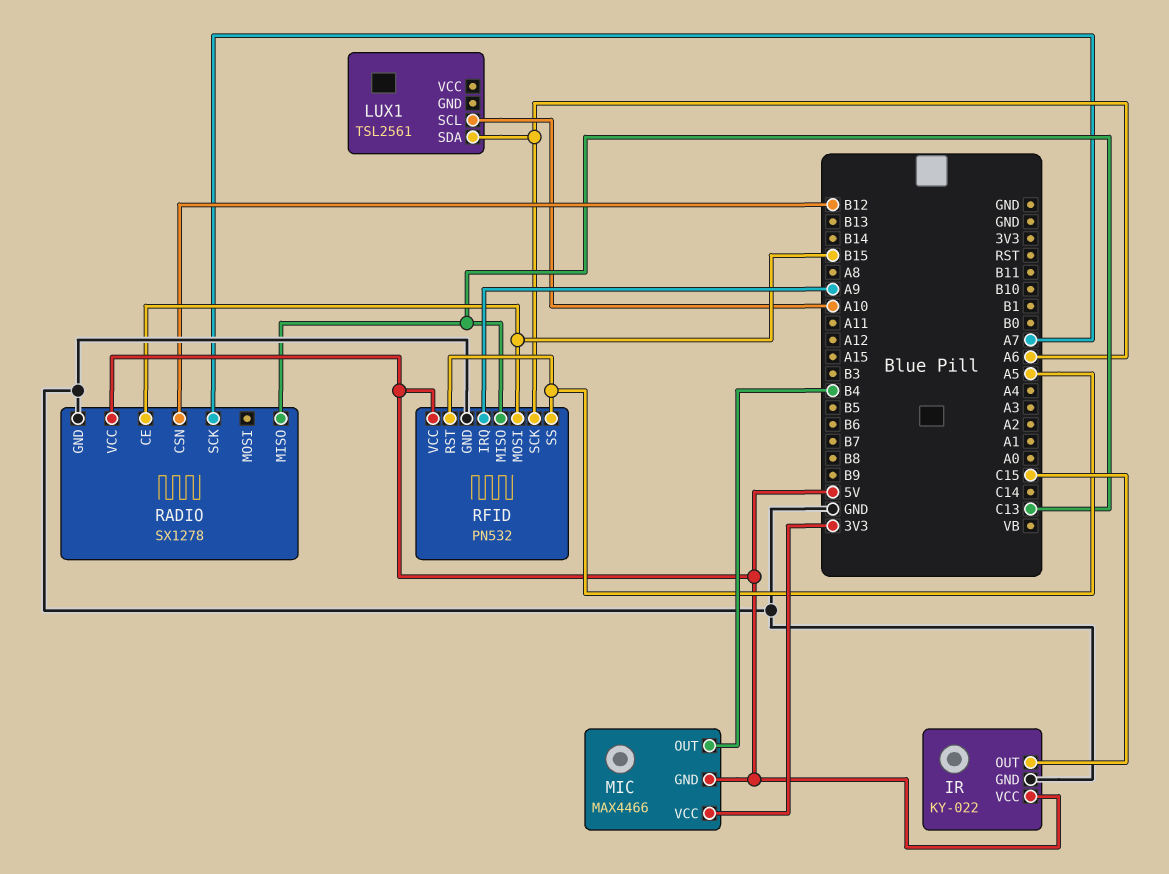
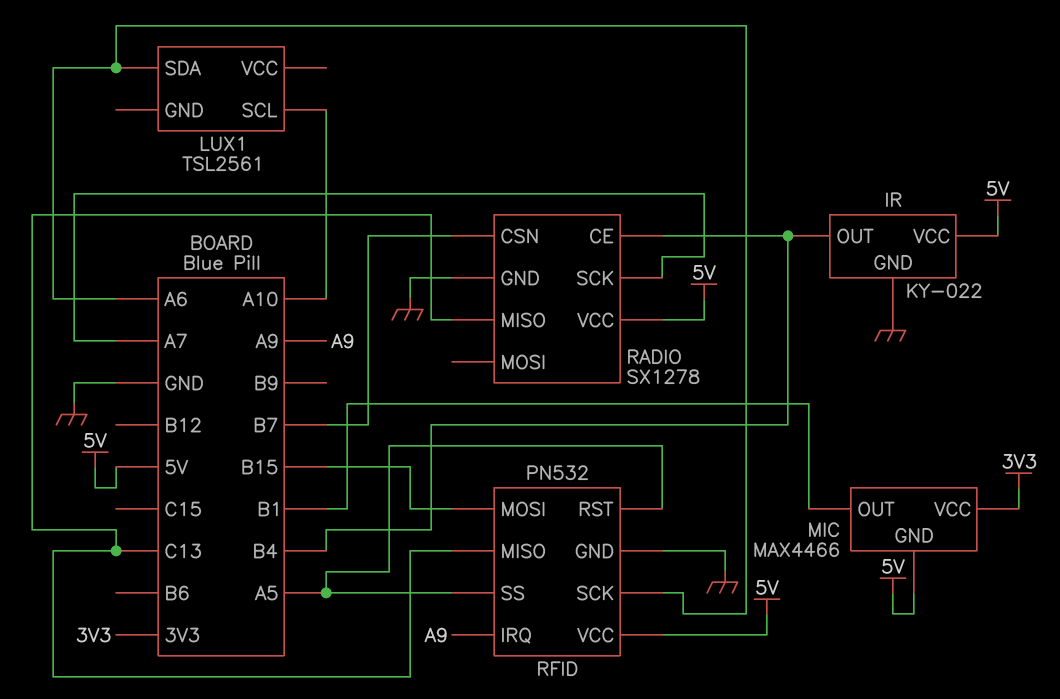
IR pin OUT: C15 -> B4
MIC pin OUT: B4 -> B1
RADIO pin CE: B15 -> B4
RADIO pin CSN: B12 -> B7

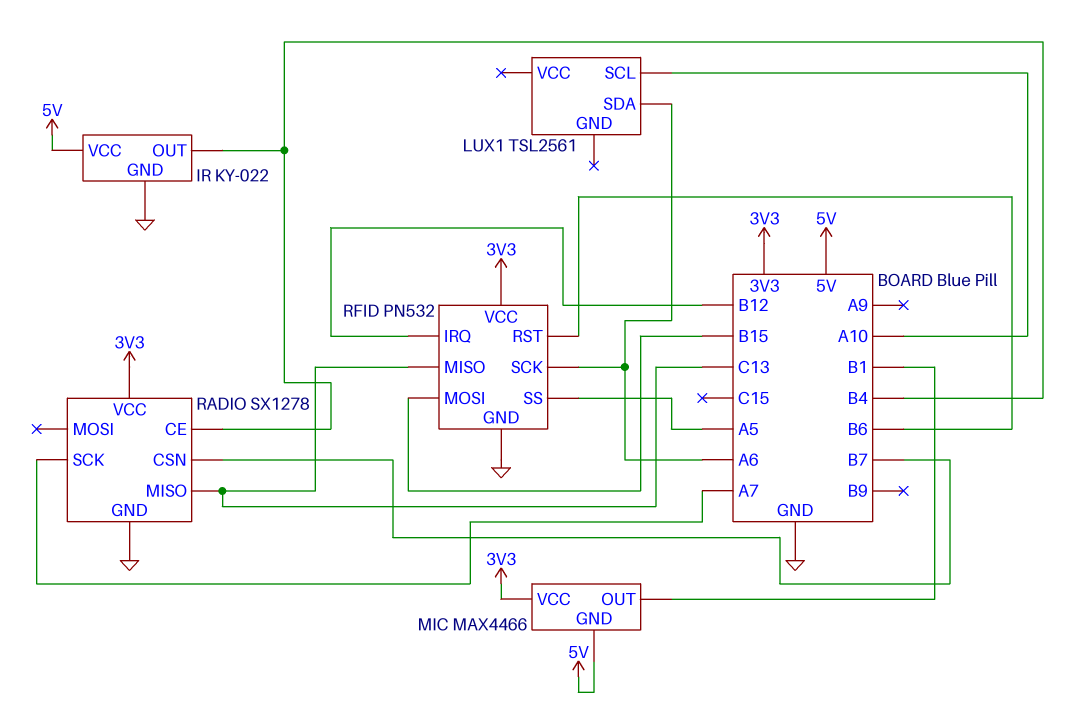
RADIO pin VCC: 5V -> 3V3
RFID pin IRQ: A9 -> B12
RFID pin RST: A5 -> B6
RFID pin VCC: 5V -> 3V3

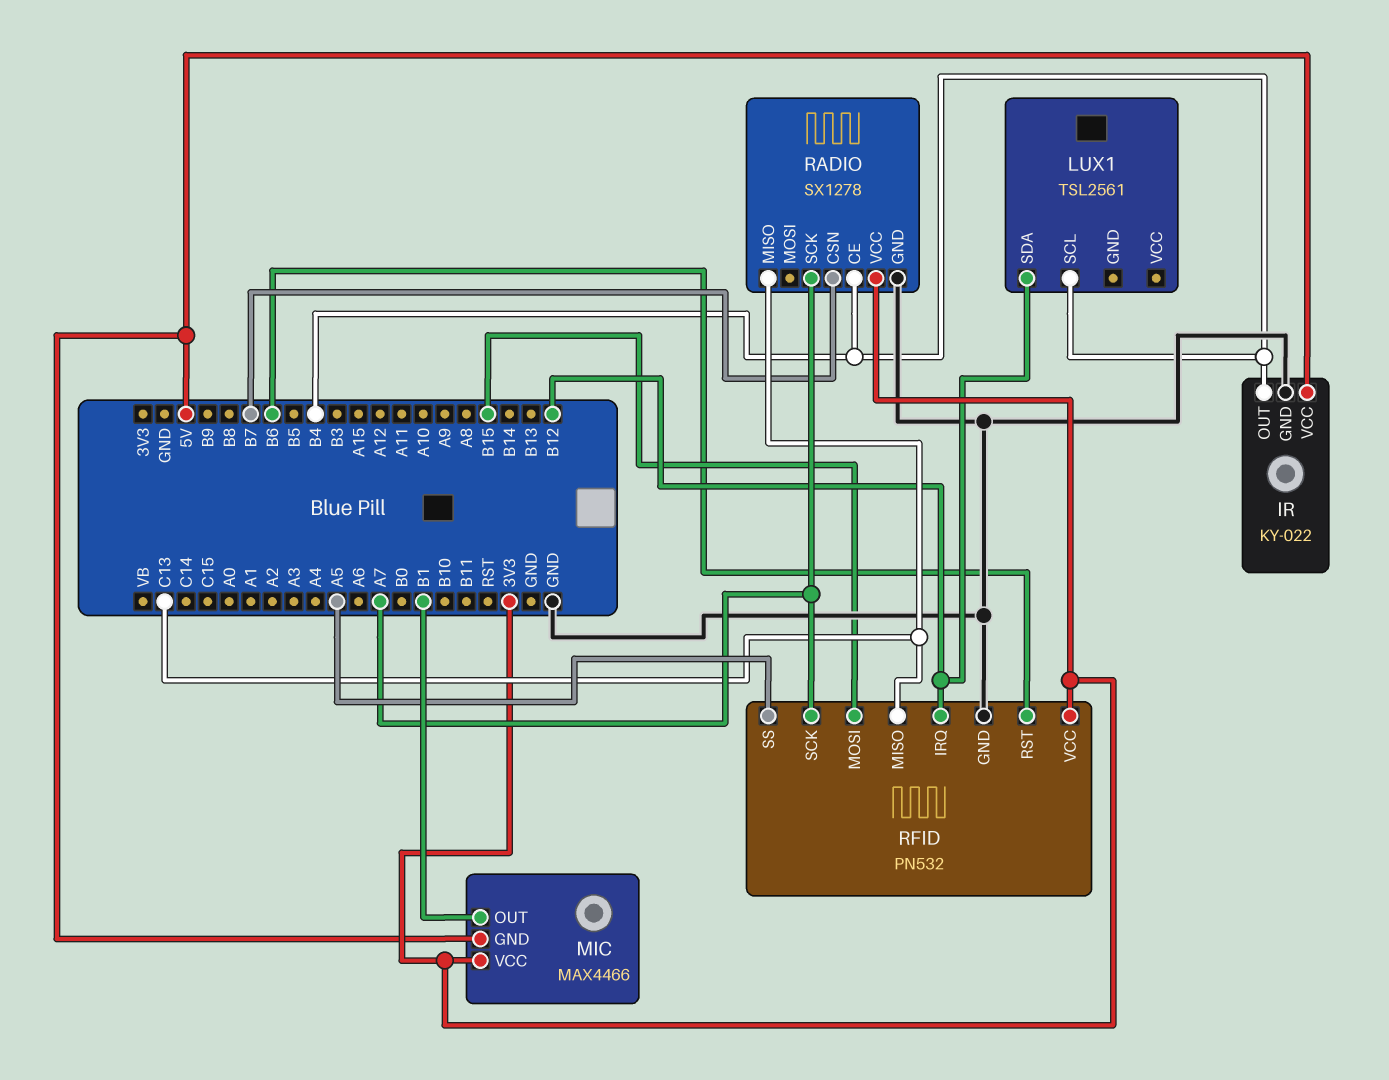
LUX1 pin SCL: A10 -> B4
LUX1 pin SDA: A6 -> B12
RFID pin SCK: A6 -> A7

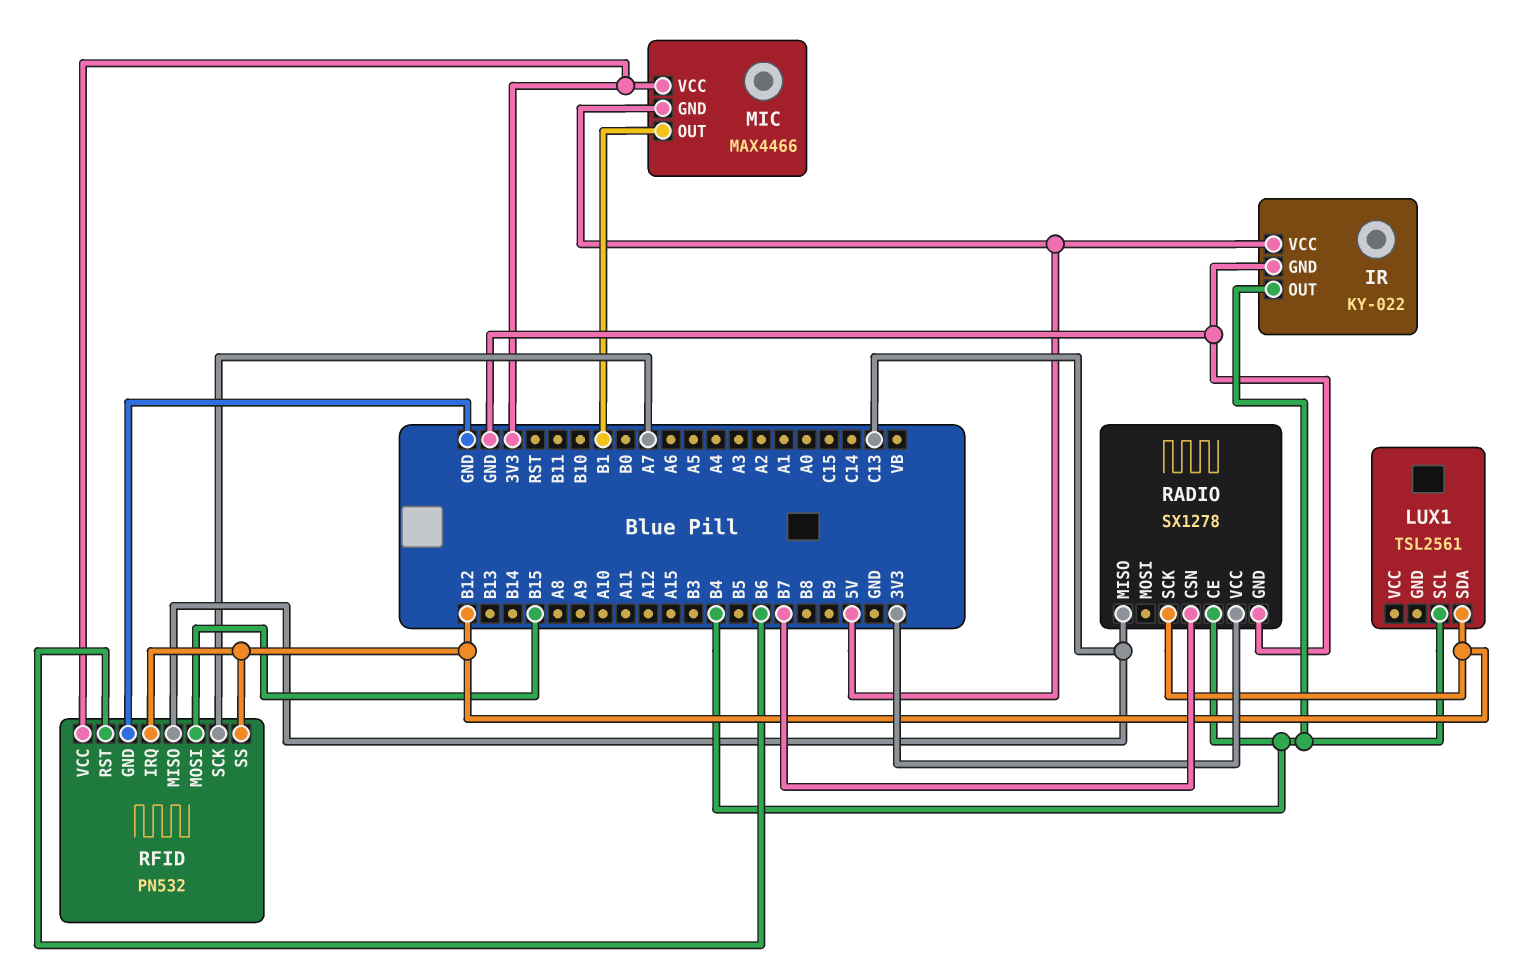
RADIO pin SCK: A7 -> B12
RFID pin SS: A5 -> B12

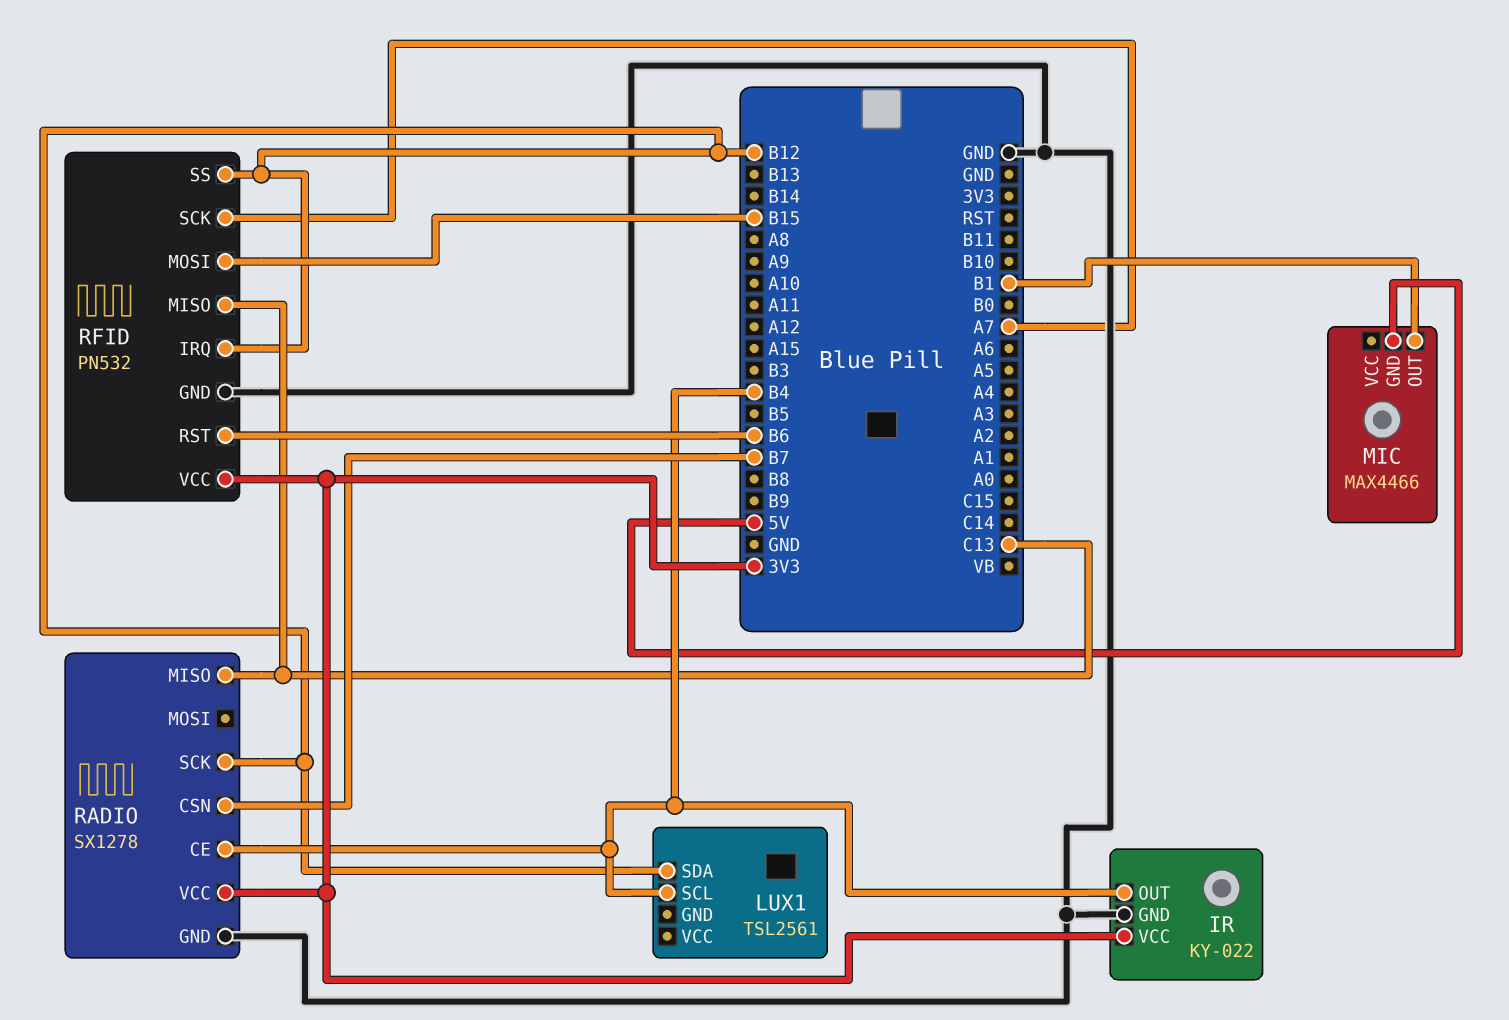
IR pin VCC: 5V -> 3V3
MIC pin VCC: 3V3 -> none

